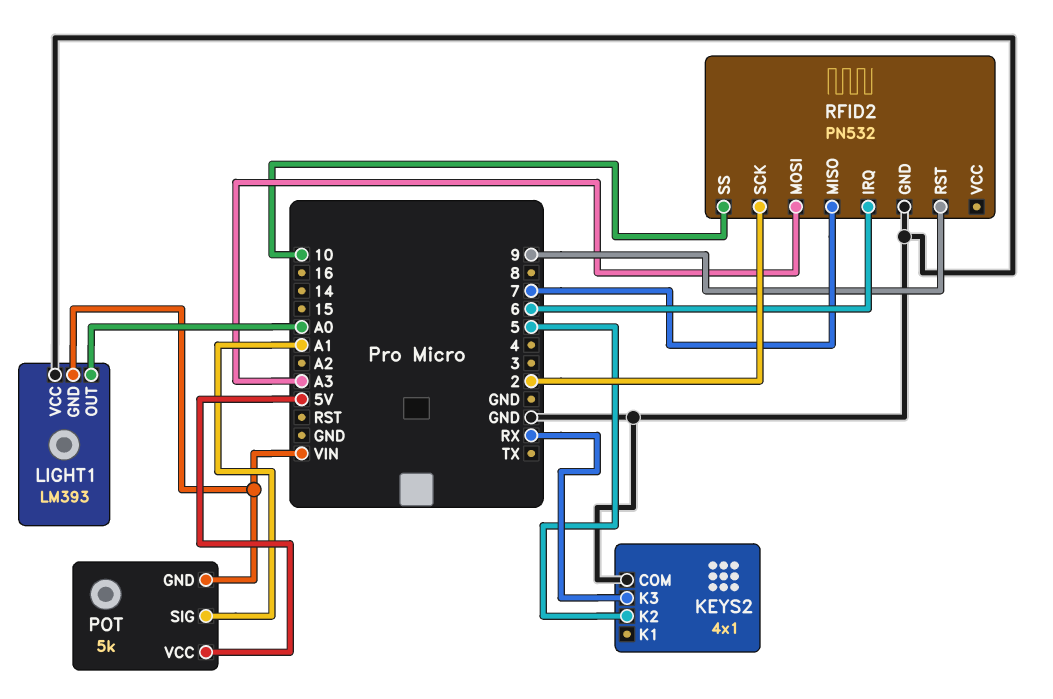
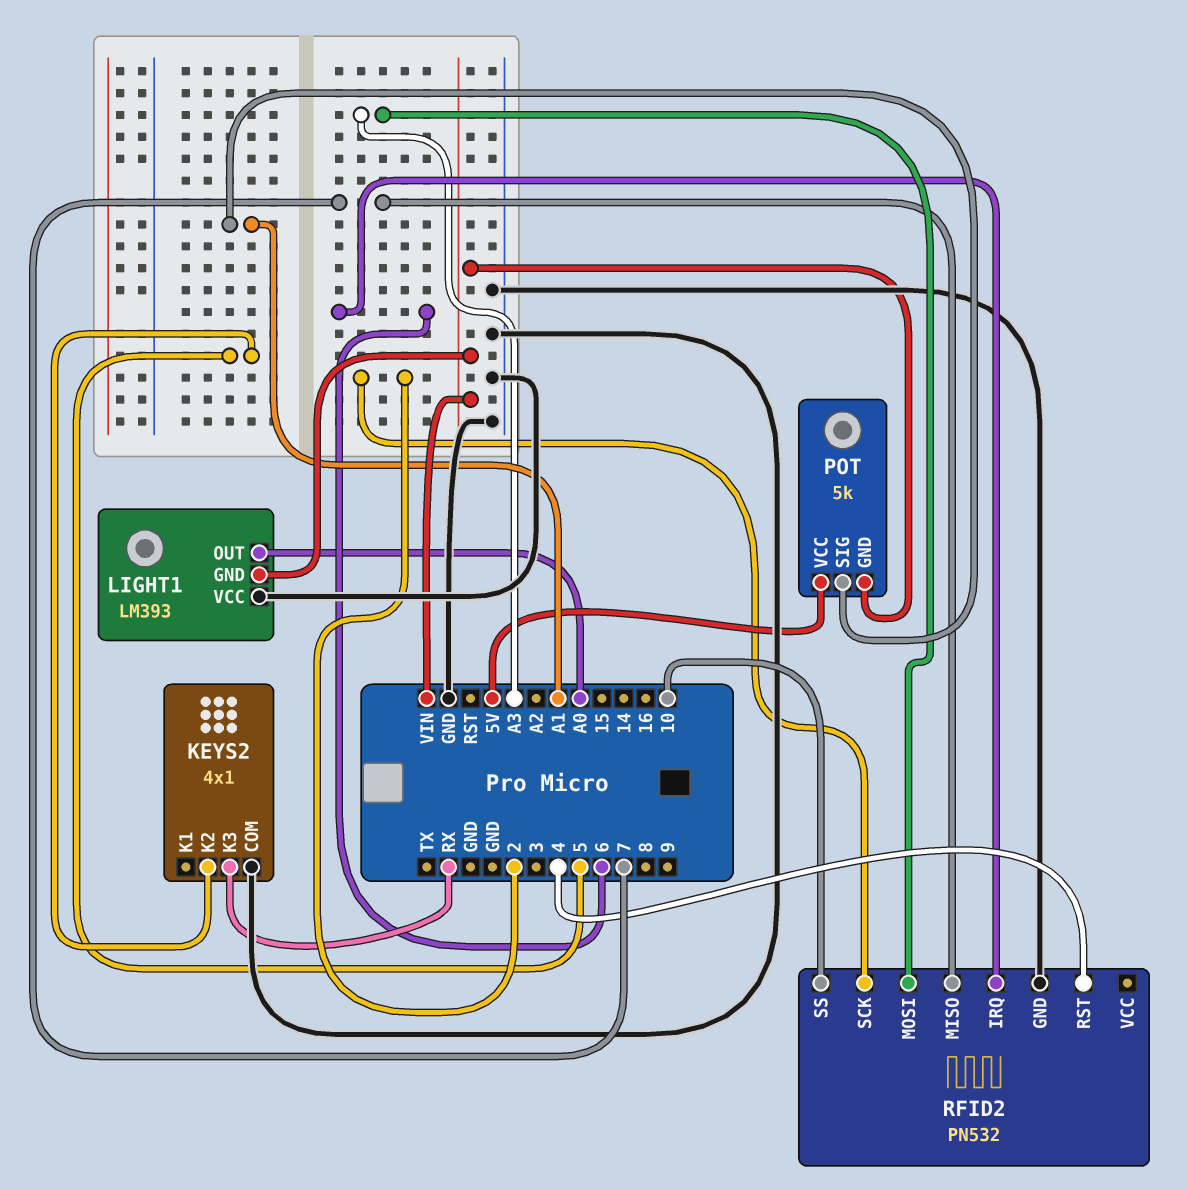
RFID2 pin RST: 9 -> 4

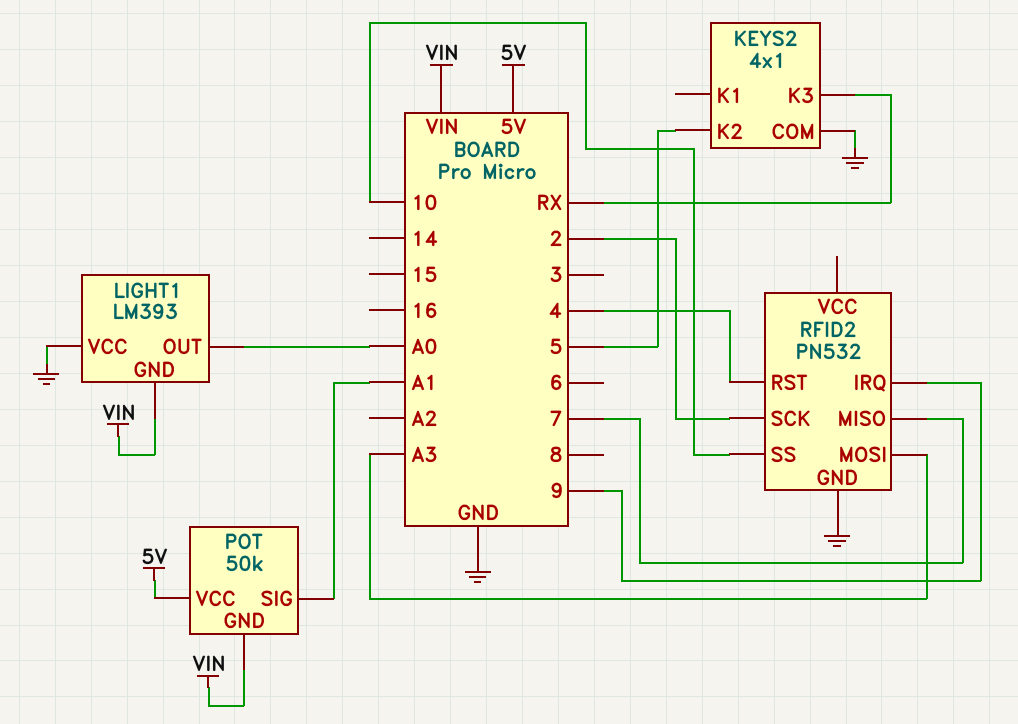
POT: 5k -> 50k
RFID2 pin IRQ: 6 -> 9

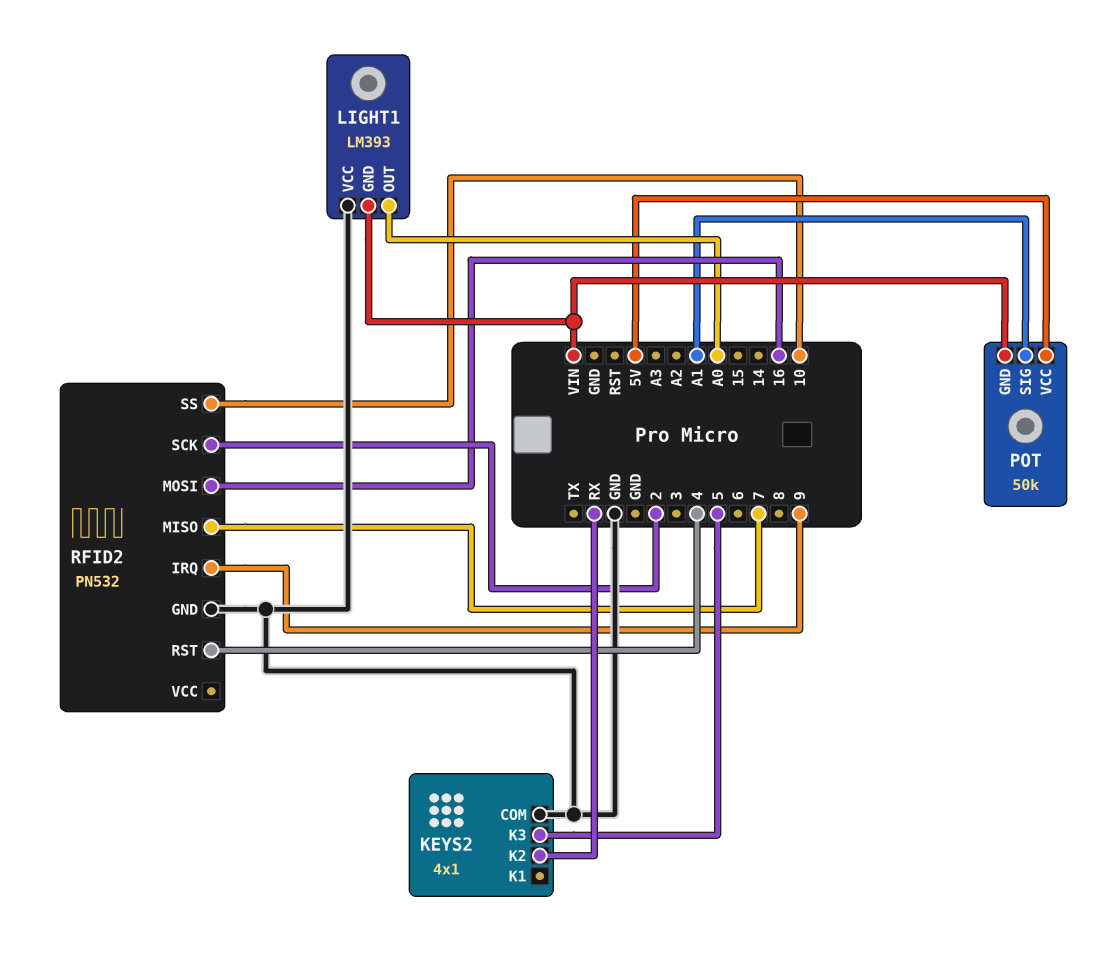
KEYS2 pin K2: 5 -> RX
KEYS2 pin K3: RX -> 5
RFID2 pin MOSI: A3 -> 16

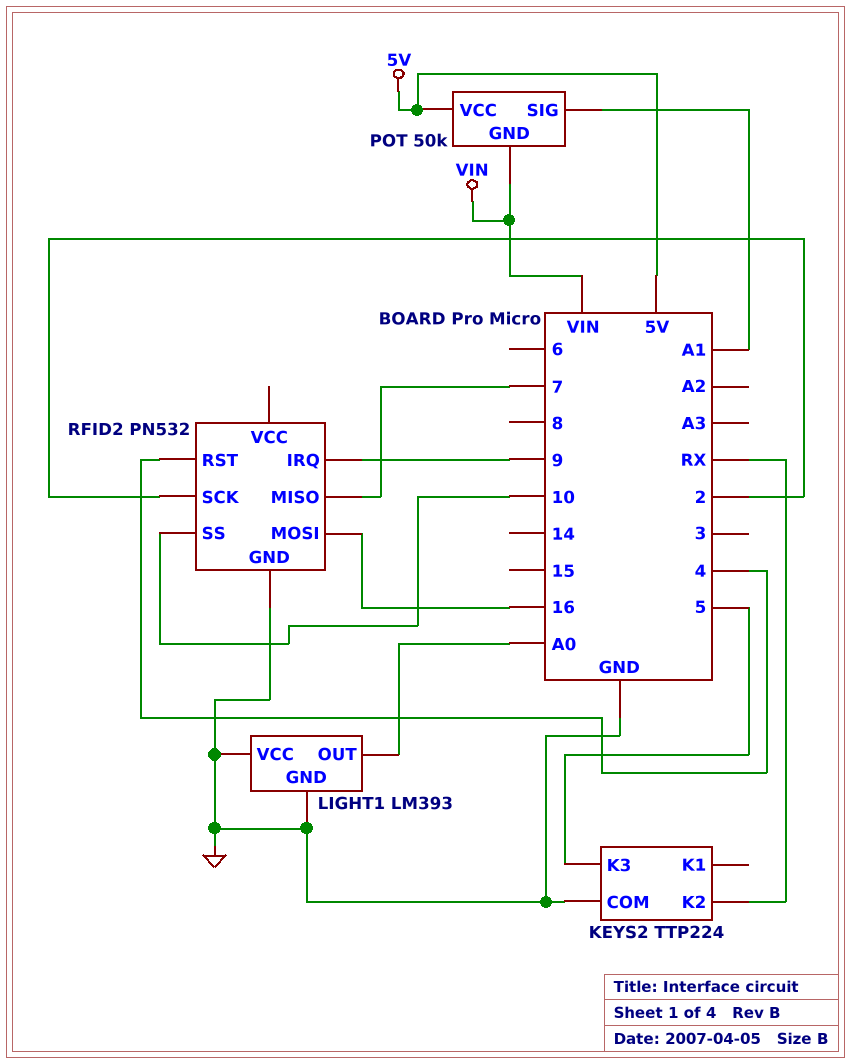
KEYS2: 4x1 -> TTP224
LIGHT1 pin GND: VIN -> GND

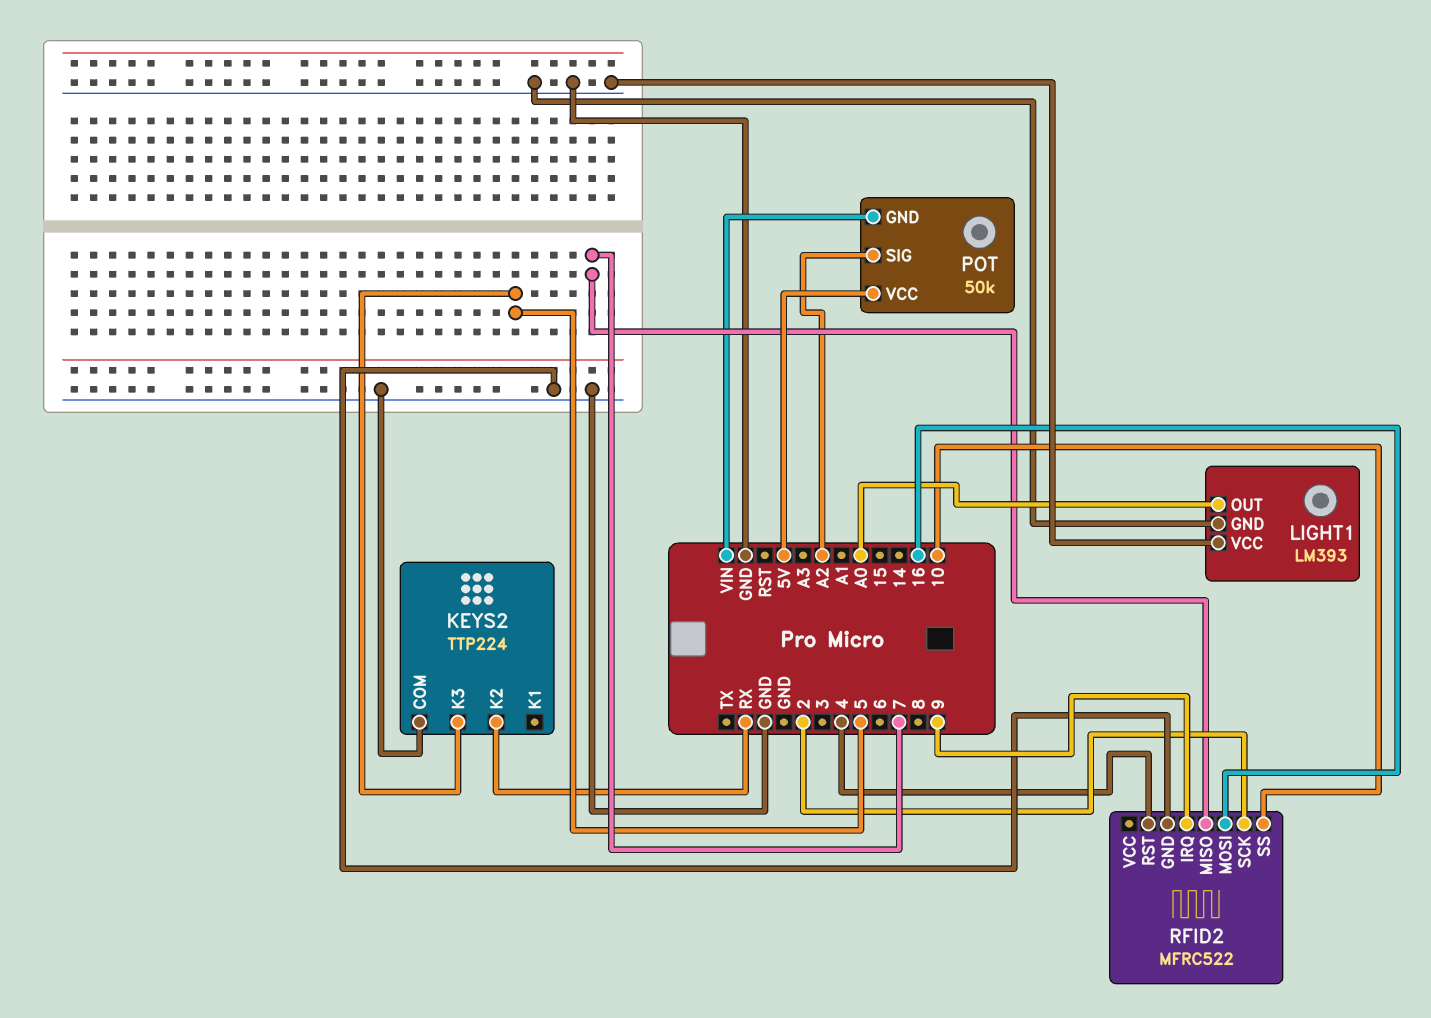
POT pin SIG: A1 -> A2
RFID2: PN532 -> MFRC522

